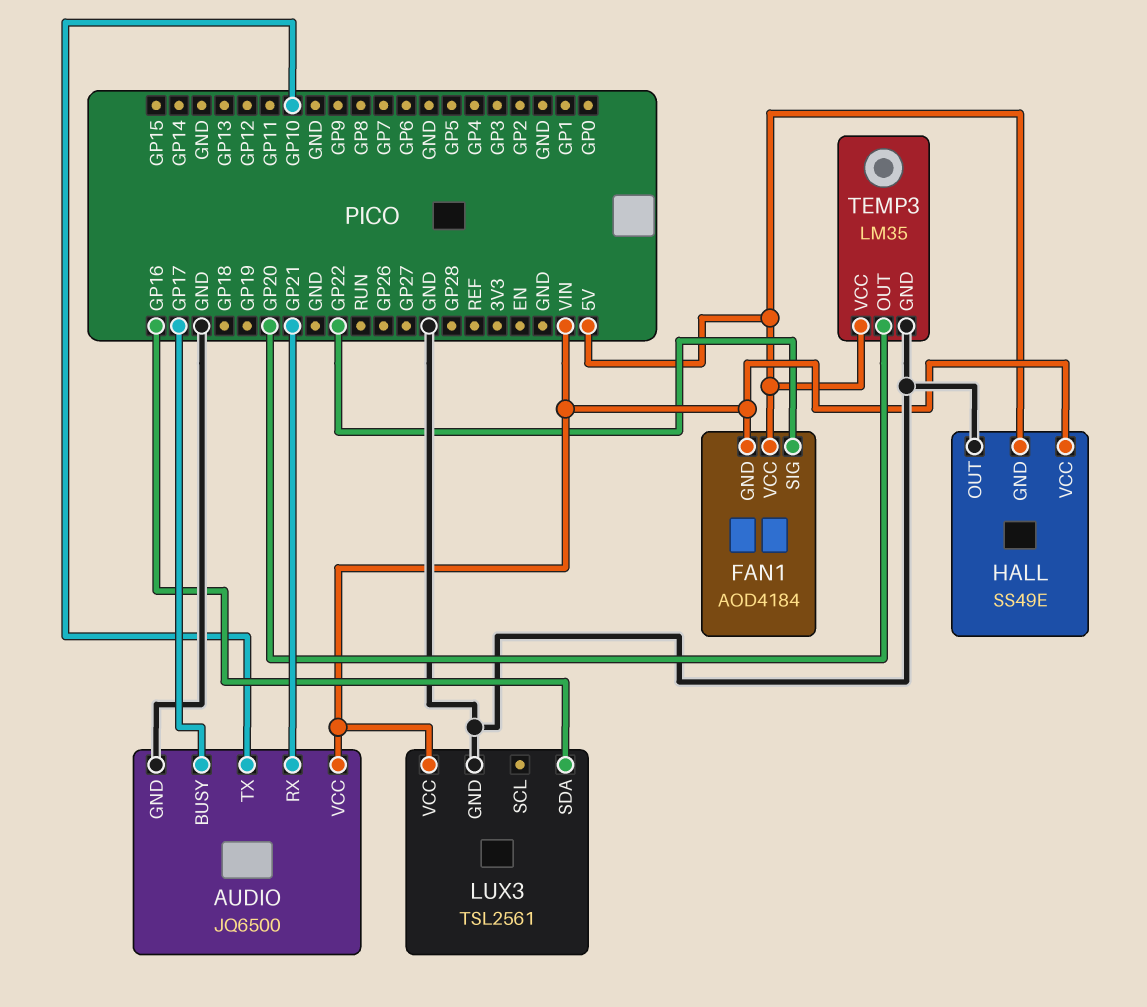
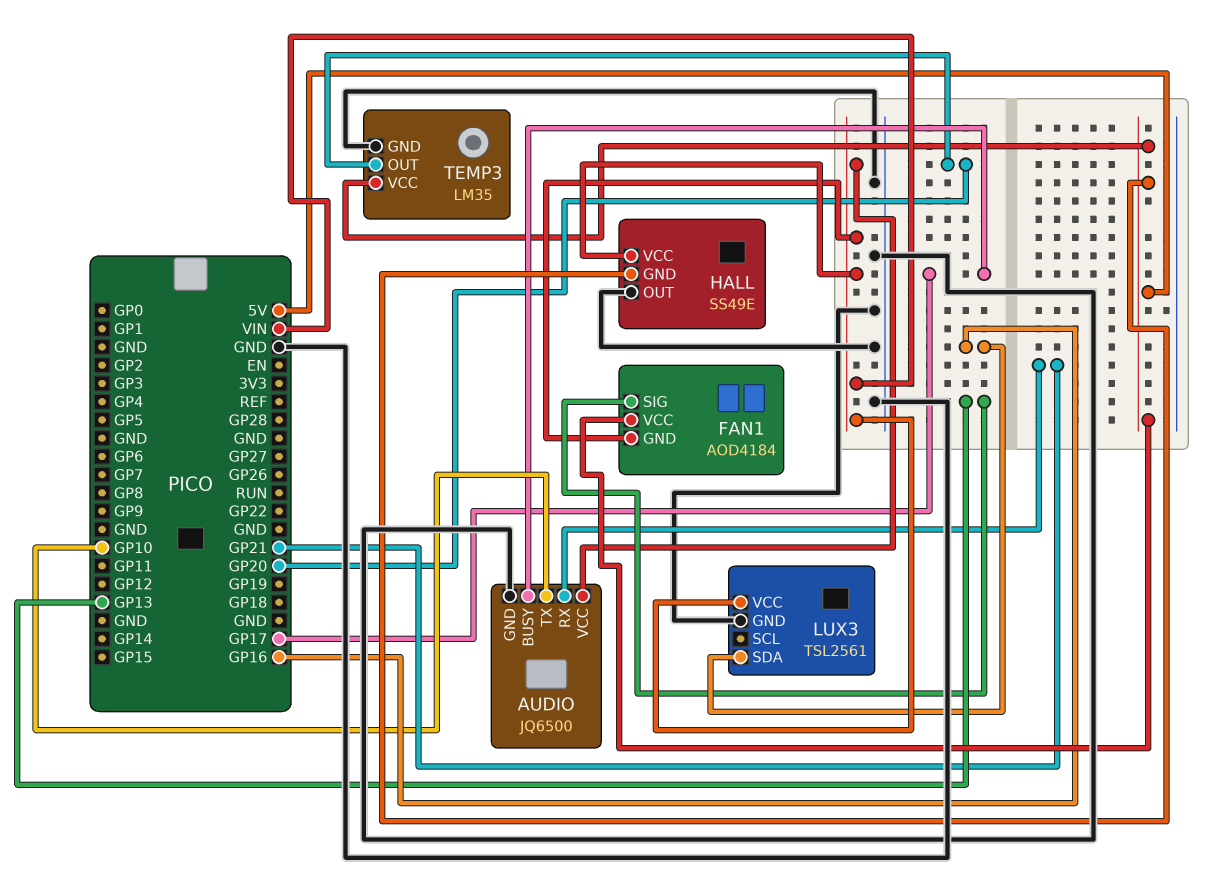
FAN1 pin SIG: GP22 -> GP13

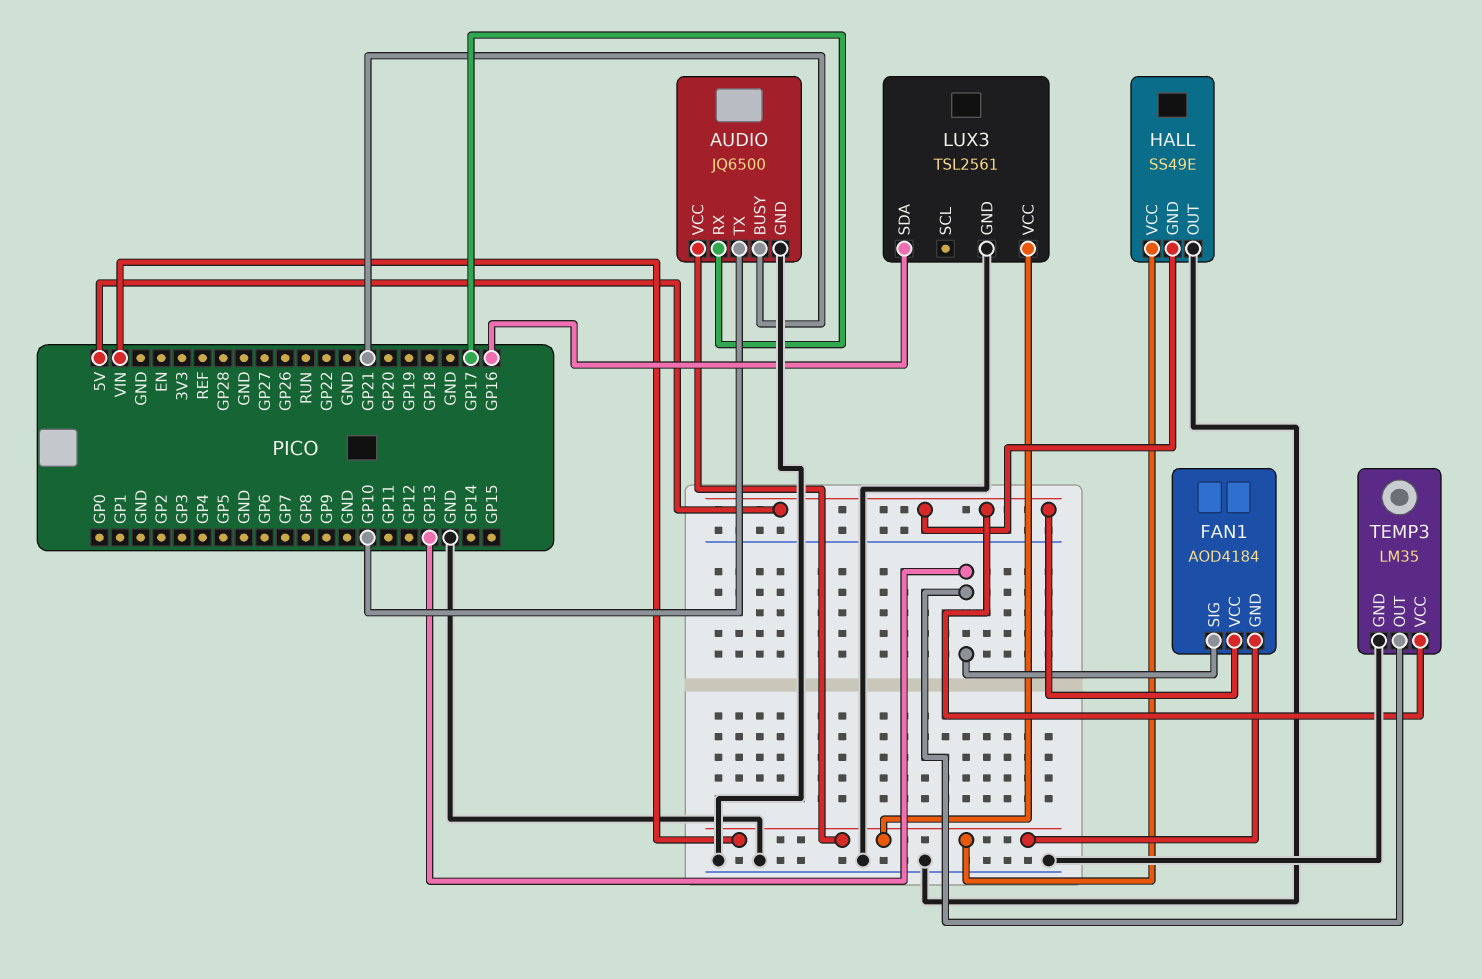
AUDIO pin BUSY: GP17 -> GP21
AUDIO pin RX: GP21 -> GP17
TEMP3 pin OUT: GP20 -> GP13

